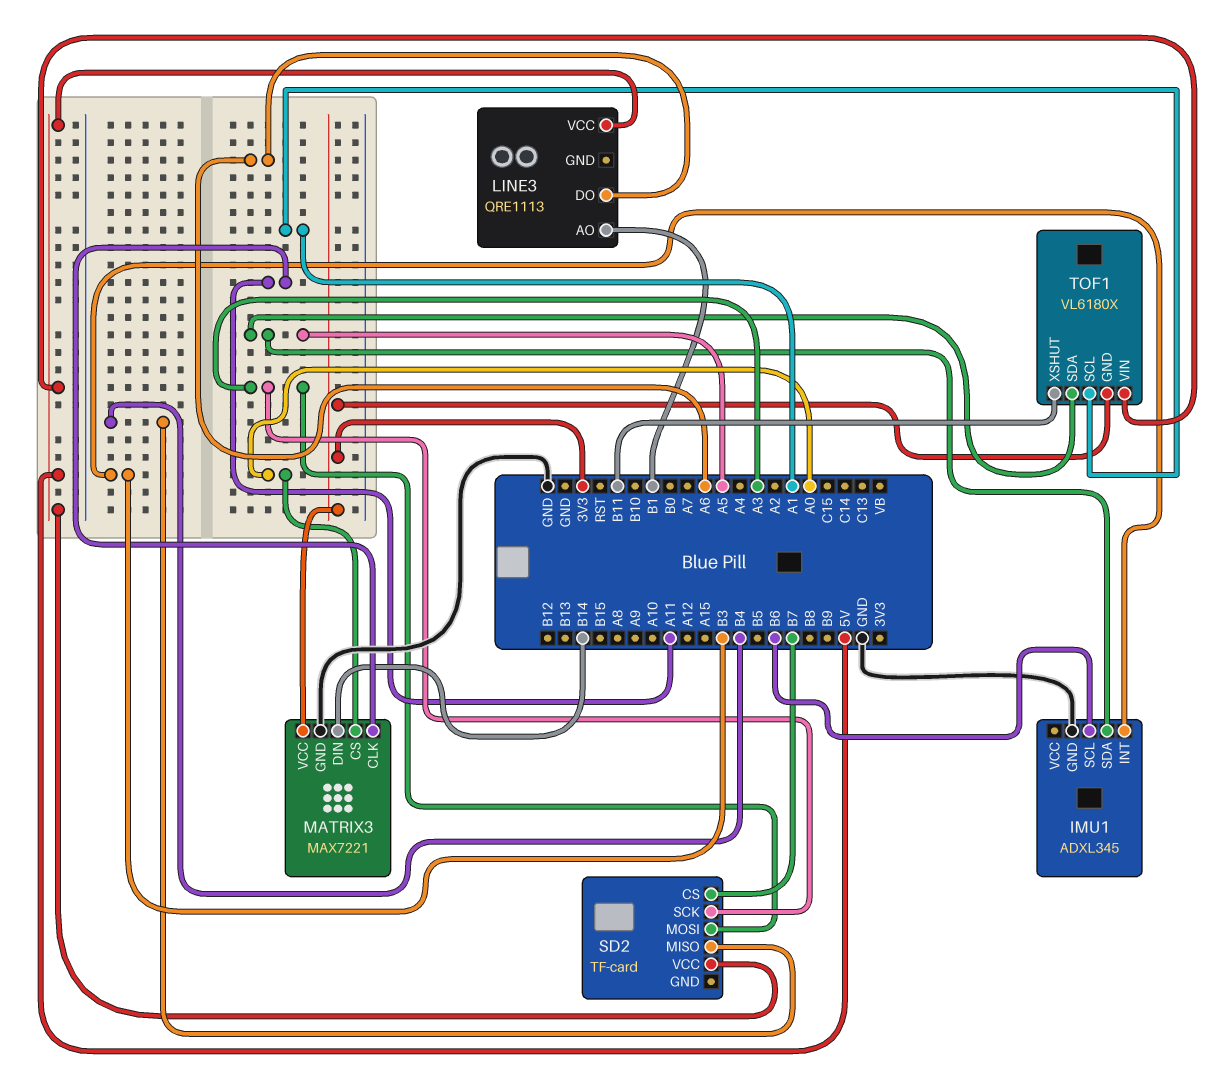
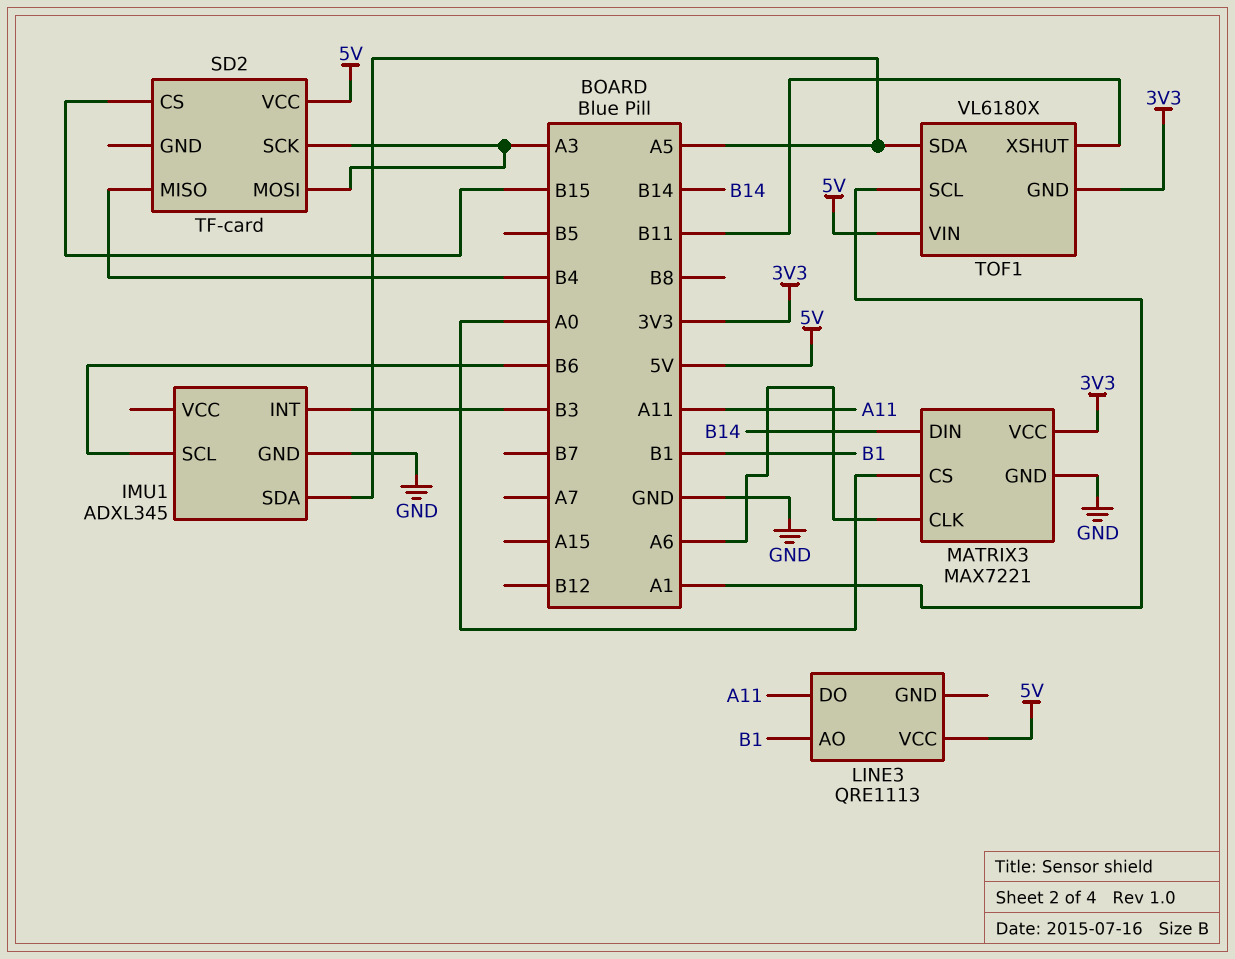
LINE3 pin DO: A6 -> A11
MATRIX3 pin CLK: A11 -> A6
SD2 pin CS: B7 -> B15

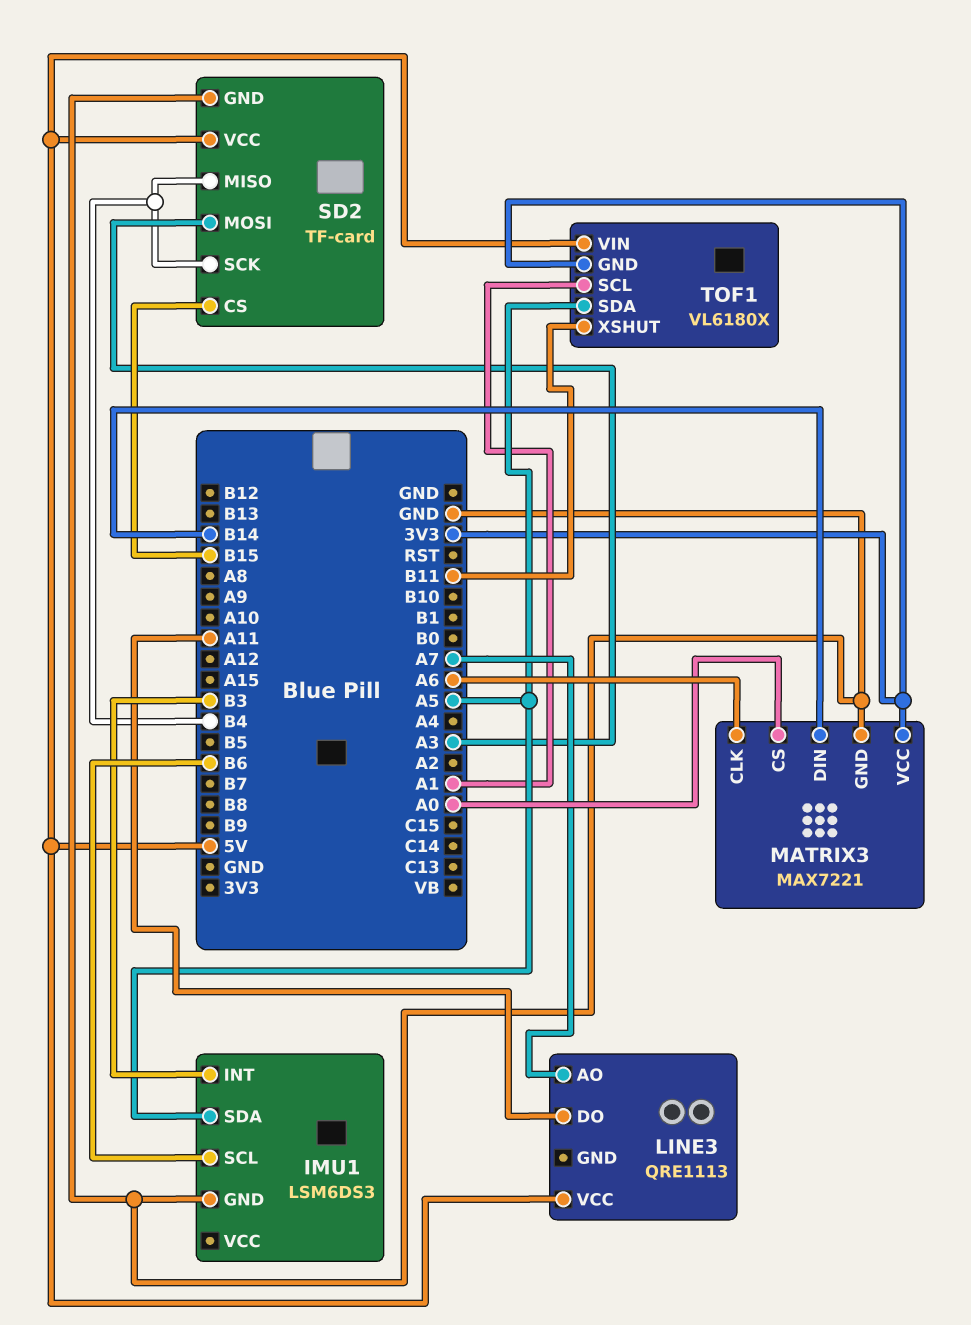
IMU1: ADXL345 -> LSM6DS3
LINE3 pin AO: B1 -> A7
SD2 pin GND: none -> GND
SD2 pin SCK: A3 -> B4

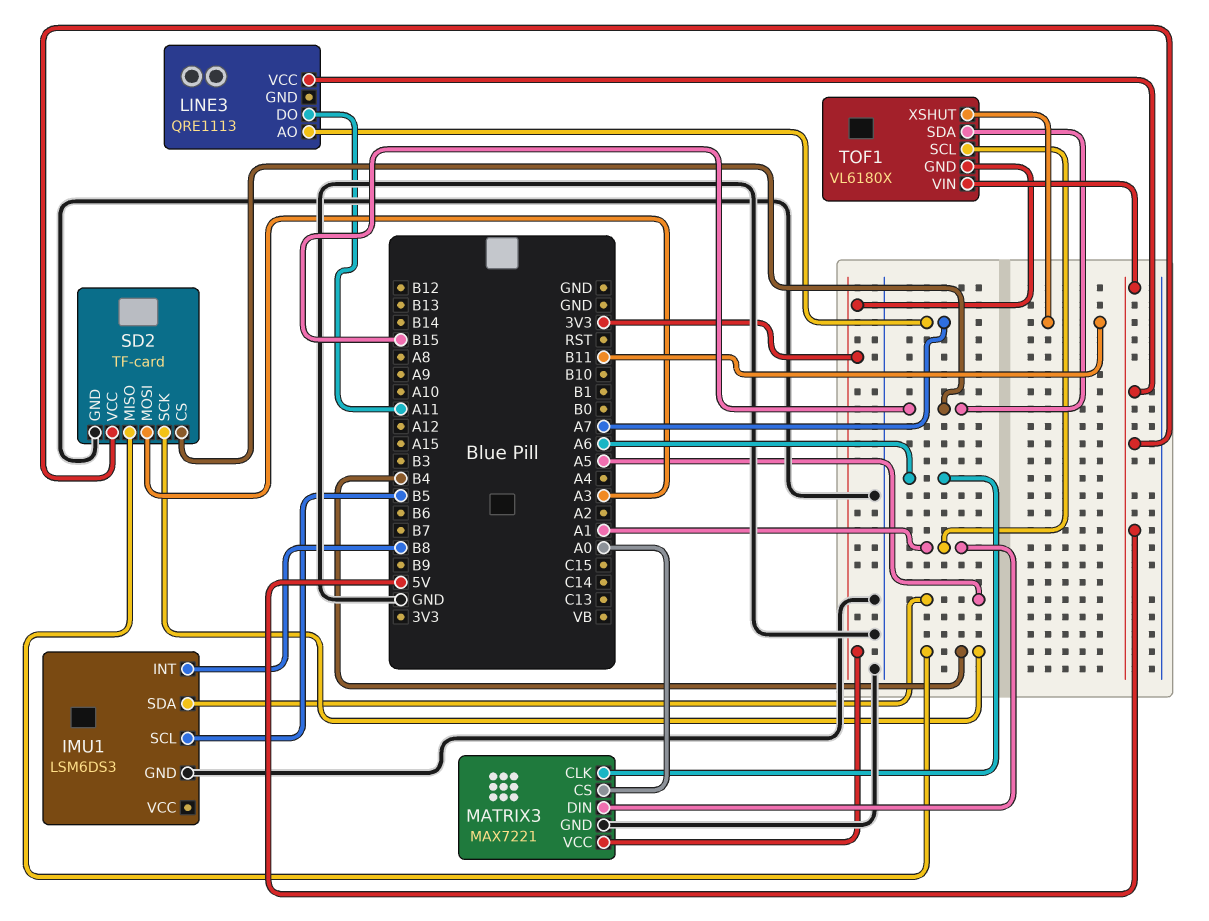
IMU1 pin INT: B3 -> B8
IMU1 pin SCL: B6 -> B5
MATRIX3 pin DIN: B14 -> A1
TOF1 pin SDA: A5 -> B15

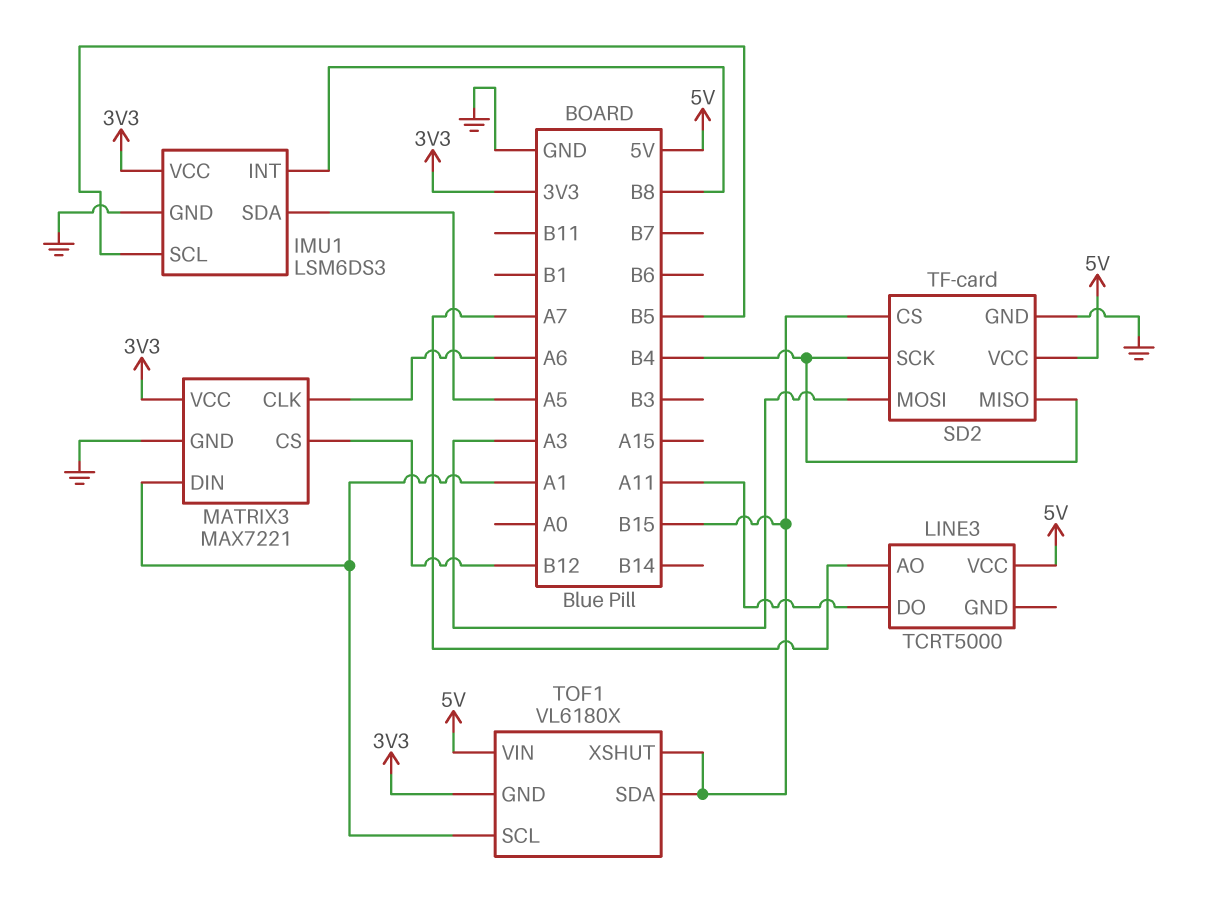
IMU1 pin VCC: none -> 3V3
LINE3: QRE1113 -> TCRT5000
MATRIX3 pin CS: A0 -> B12
TOF1 pin XSHUT: B11 -> B15

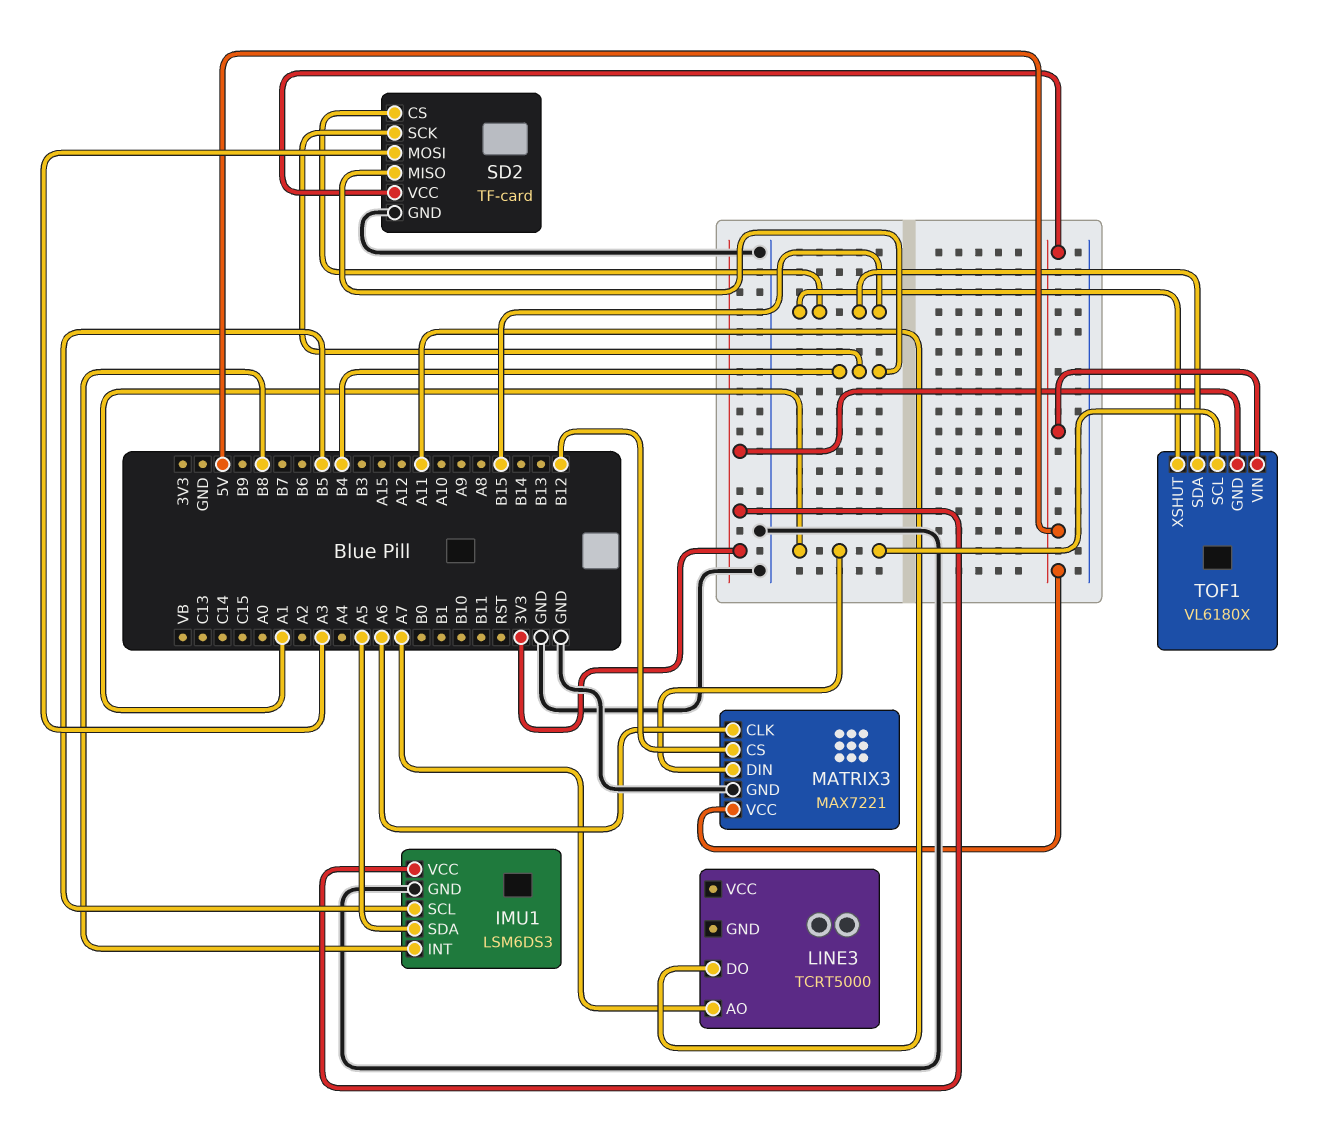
LINE3 pin VCC: 5V -> none
MATRIX3 pin VCC: 3V3 -> 5V

